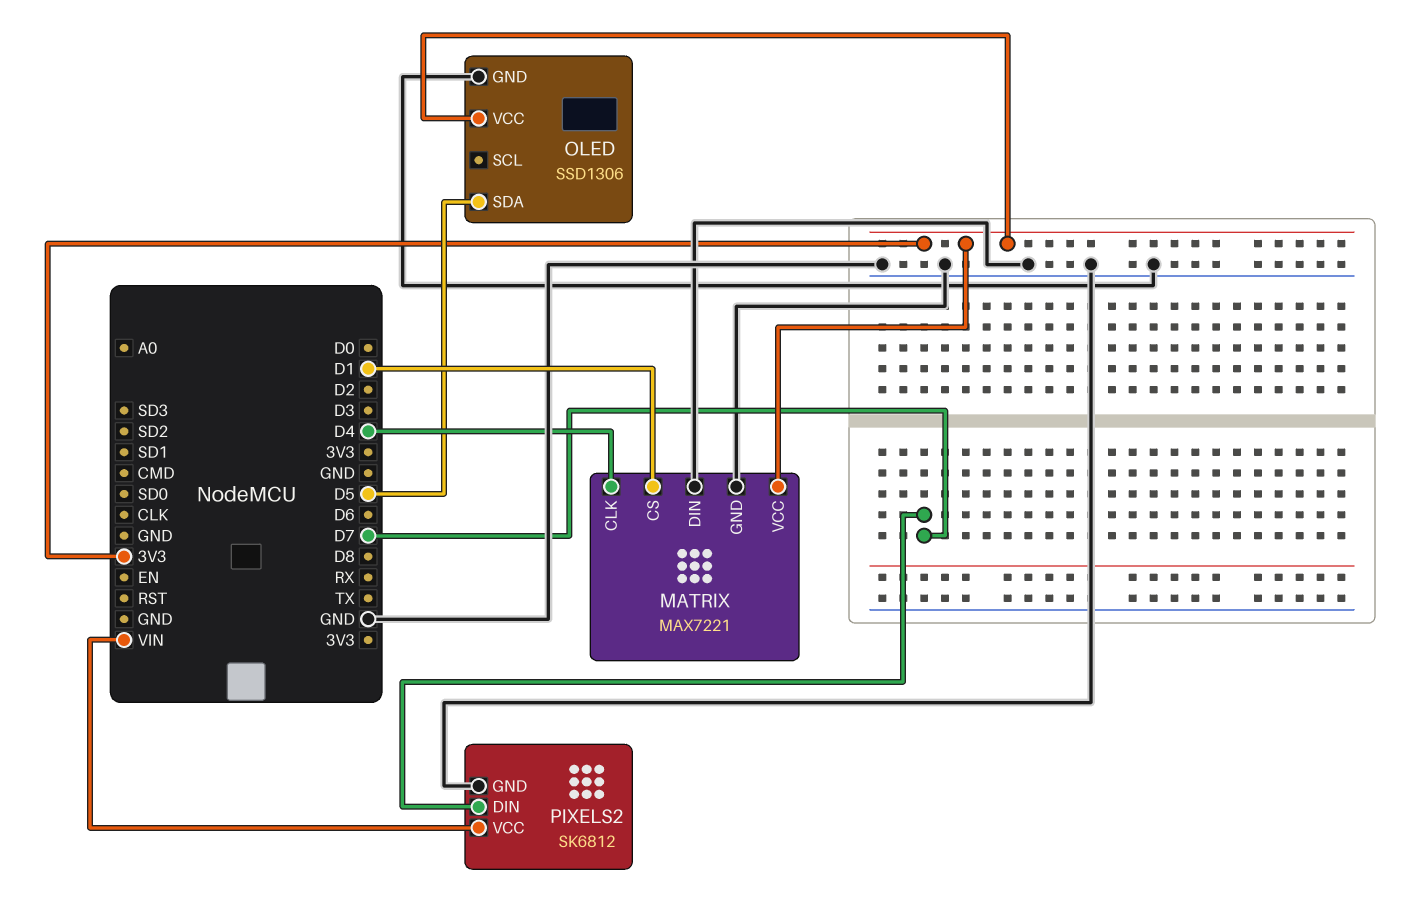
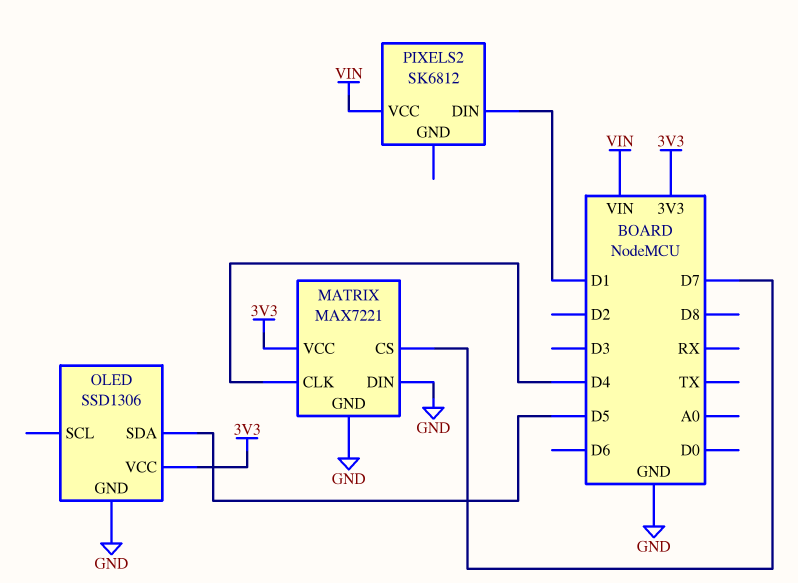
MATRIX pin CS: D1 -> D7
PIXELS2 pin DIN: D7 -> D1
PIXELS2 pin GND: GND -> none

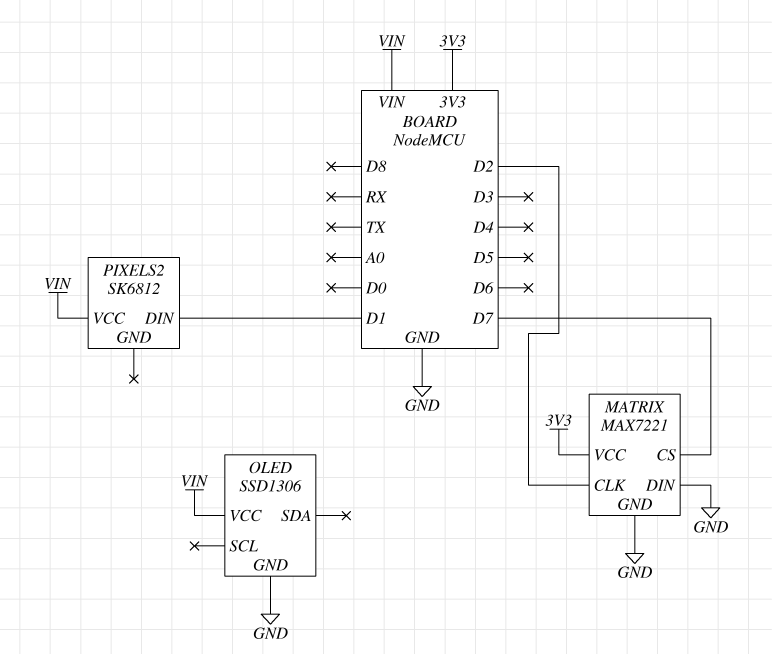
MATRIX pin CLK: D4 -> D2
OLED pin SDA: D5 -> none
OLED pin VCC: 3V3 -> VIN

